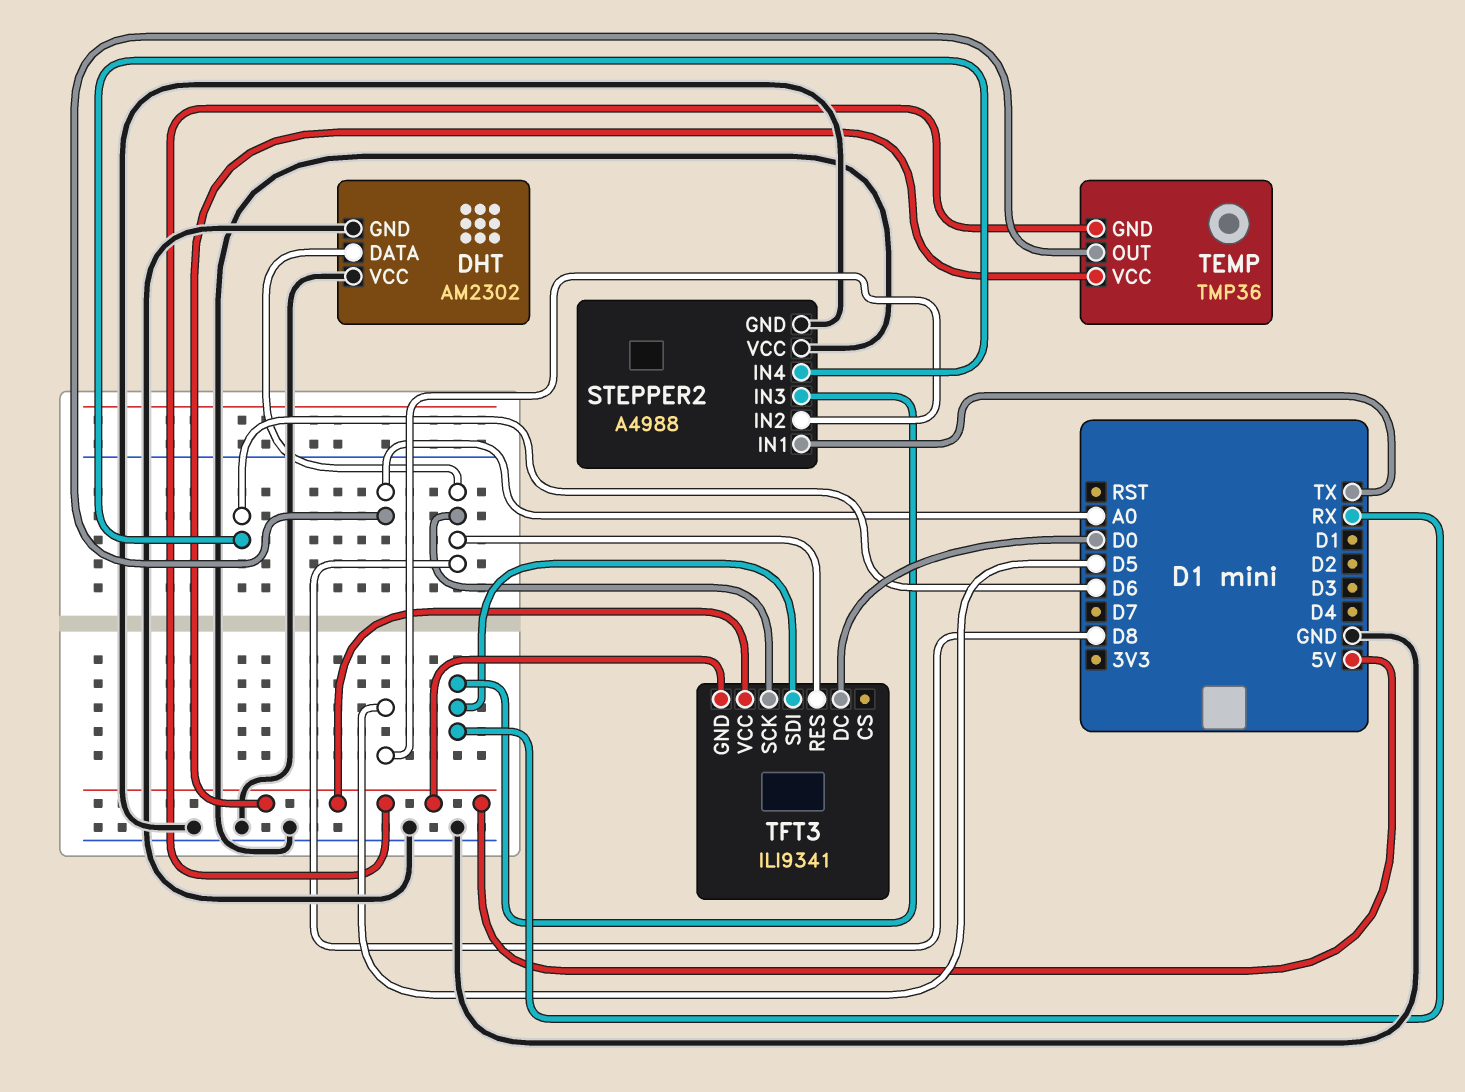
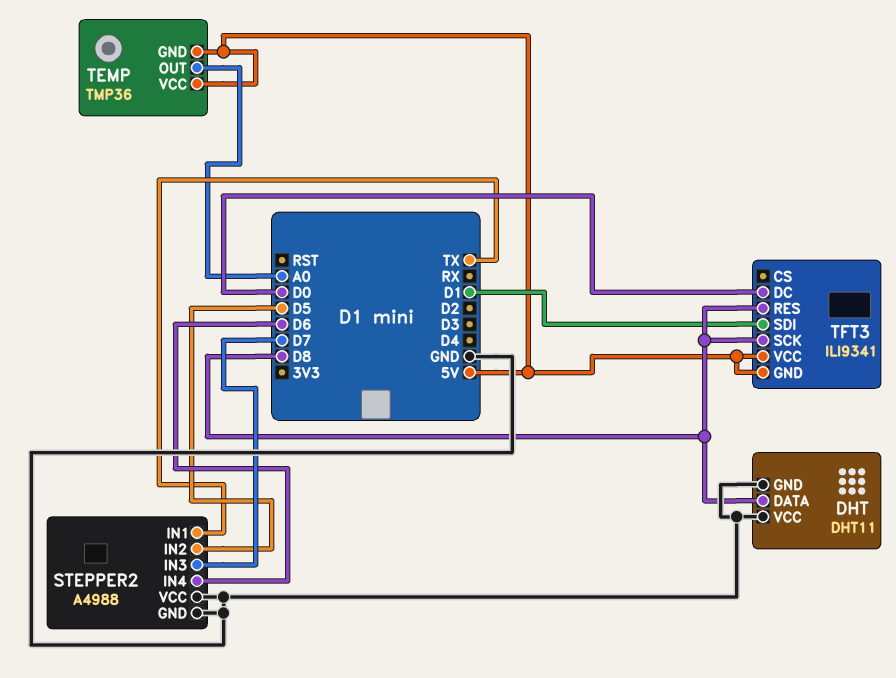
DHT: AM2302 -> DHT11
STEPPER2 pin IN3: RX -> D7
TFT3 pin SDI: RX -> D1

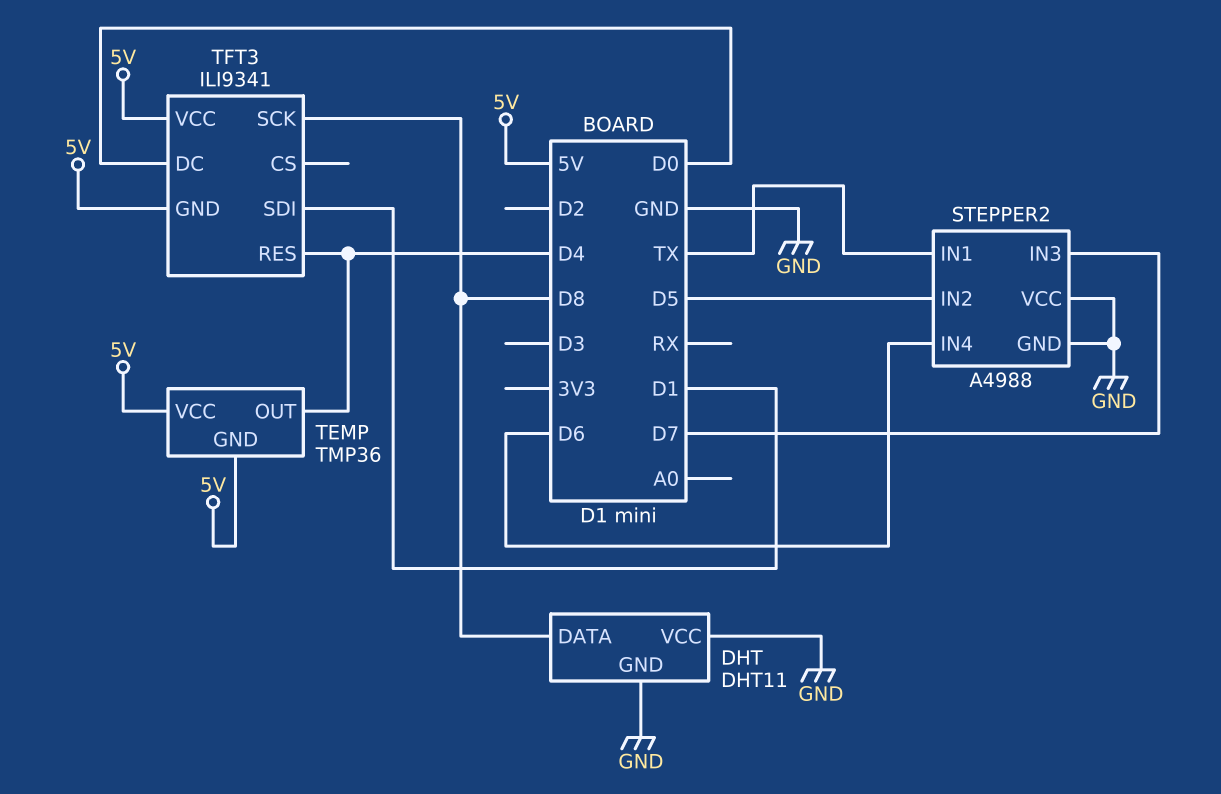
TEMP pin OUT: A0 -> D4
TFT3 pin RES: D8 -> D4

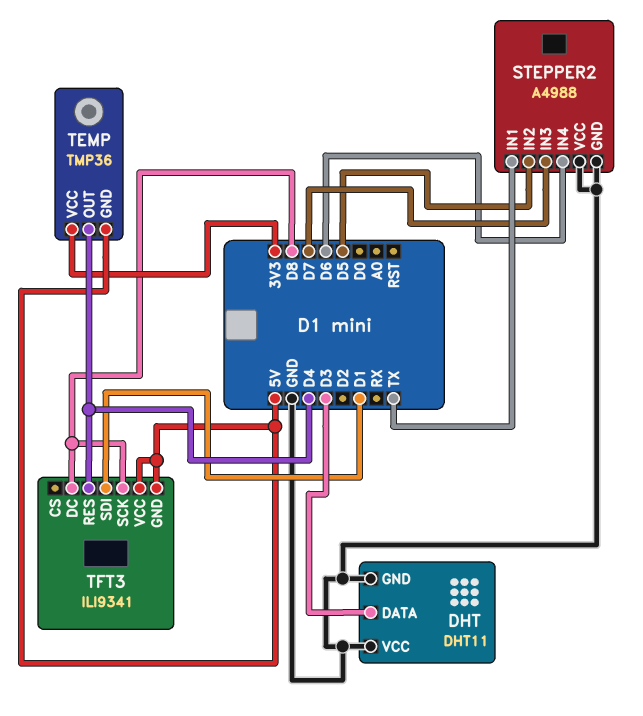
DHT pin DATA: D8 -> D3
TEMP pin VCC: 5V -> 3V3
TFT3 pin DC: D0 -> D8

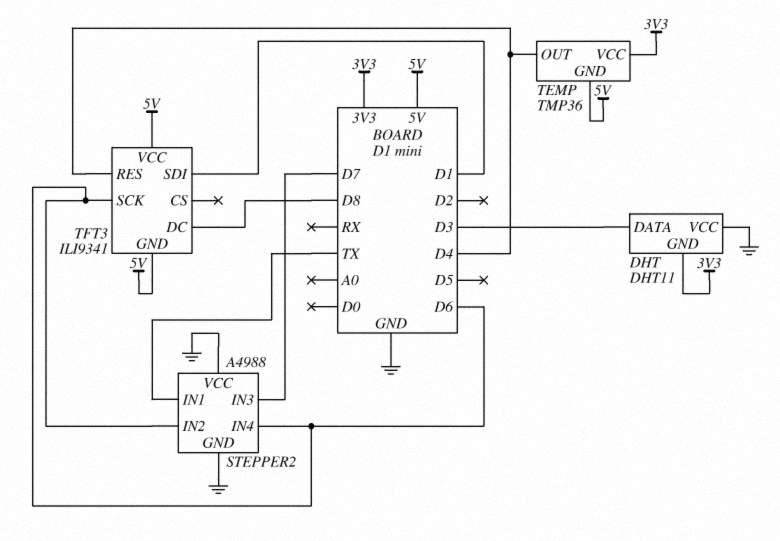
DHT pin GND: GND -> 3V3
STEPPER2 pin IN2: D5 -> D6
TFT3 pin SCK: D8 -> D6

